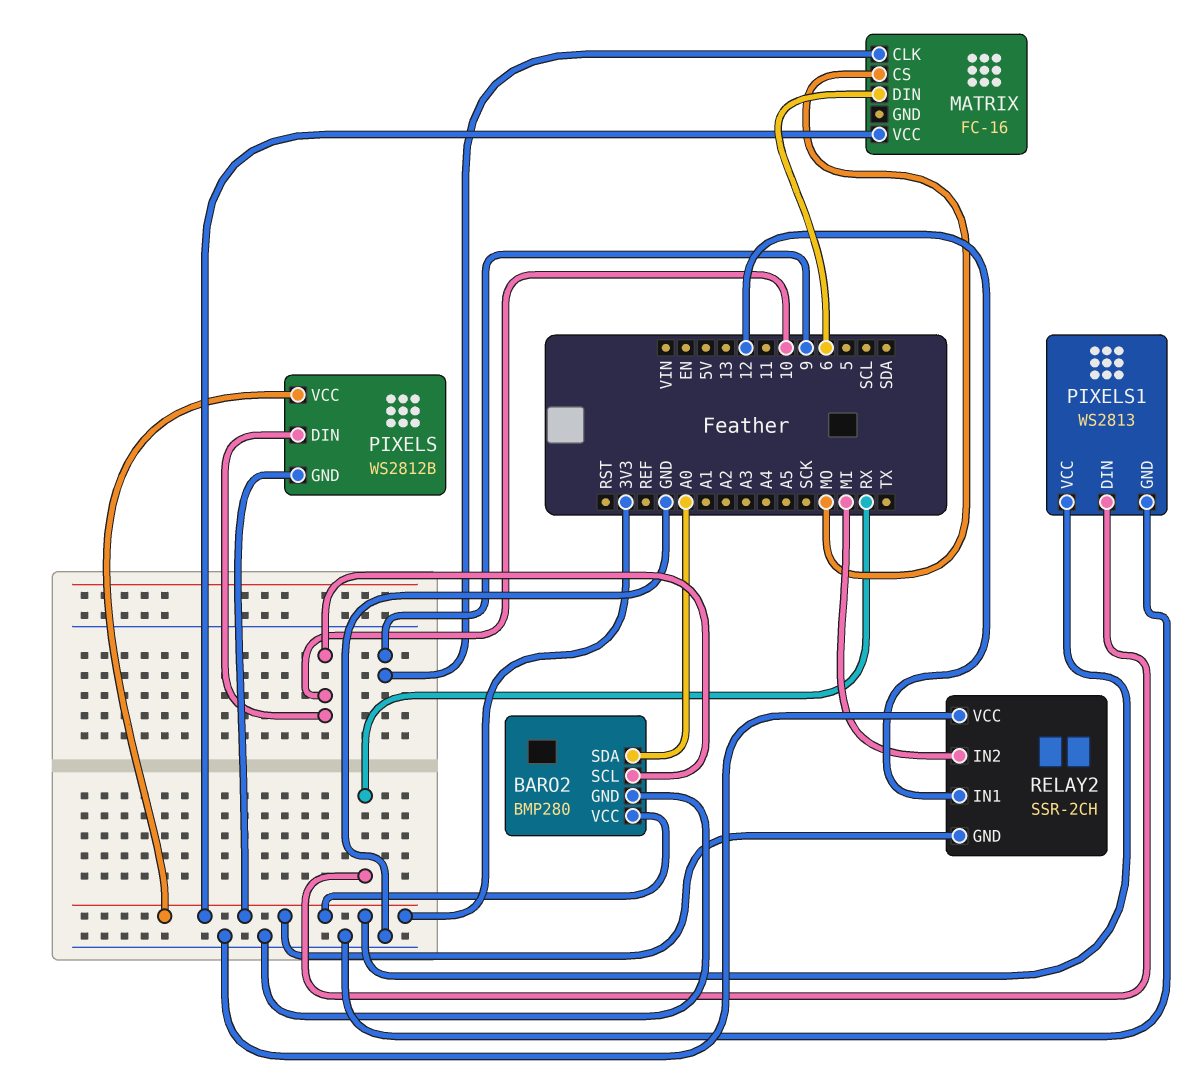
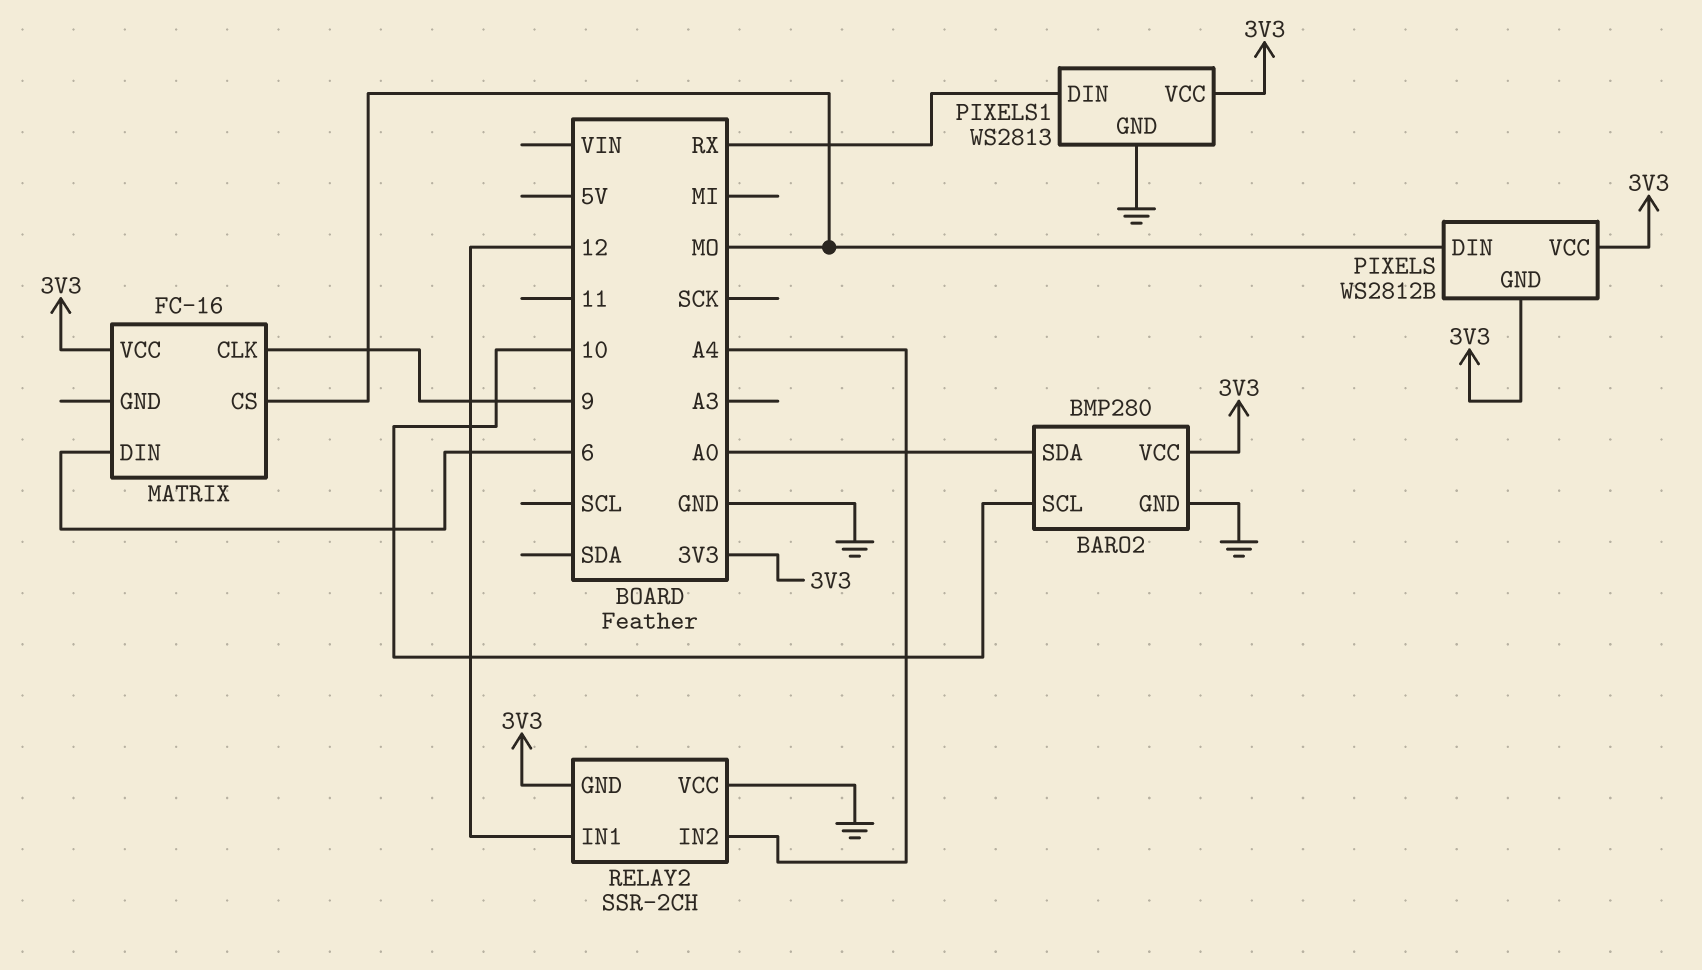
PIXELS pin DIN: 10 -> MO
RELAY2 pin IN2: MI -> A4

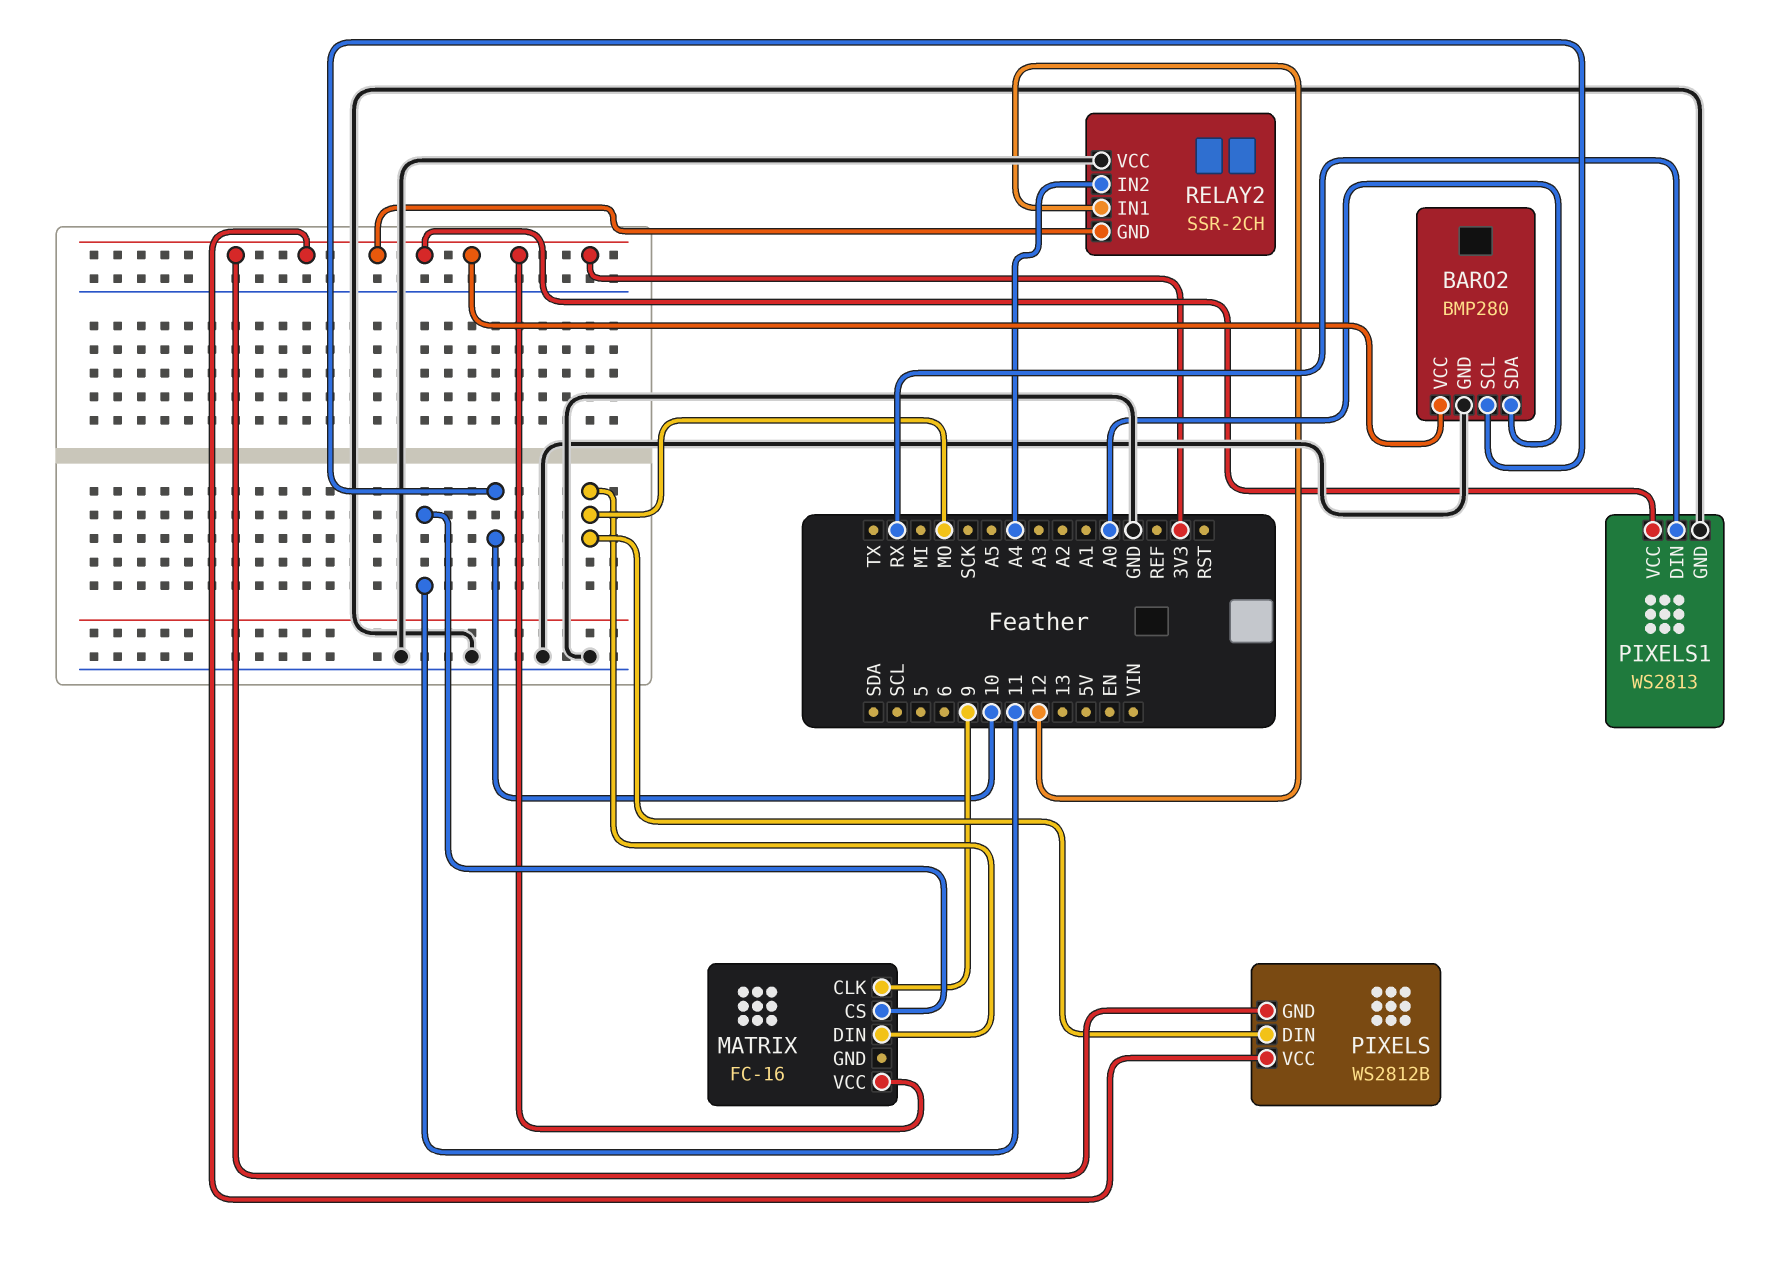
MATRIX pin CS: MO -> 11
MATRIX pin DIN: 6 -> MO

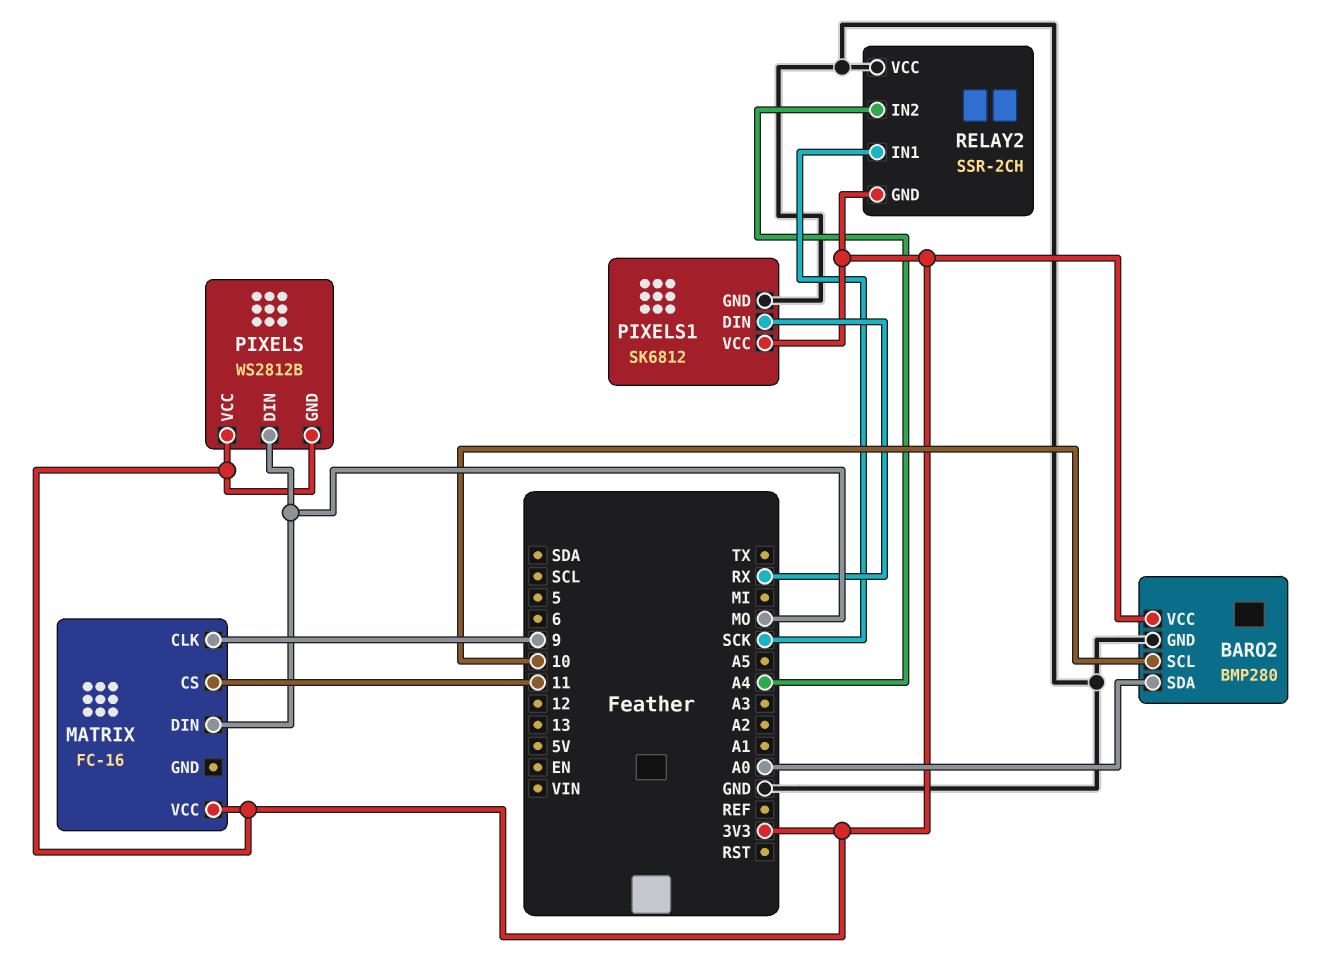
PIXELS1: WS2813 -> SK6812
RELAY2 pin IN1: 12 -> SCK

